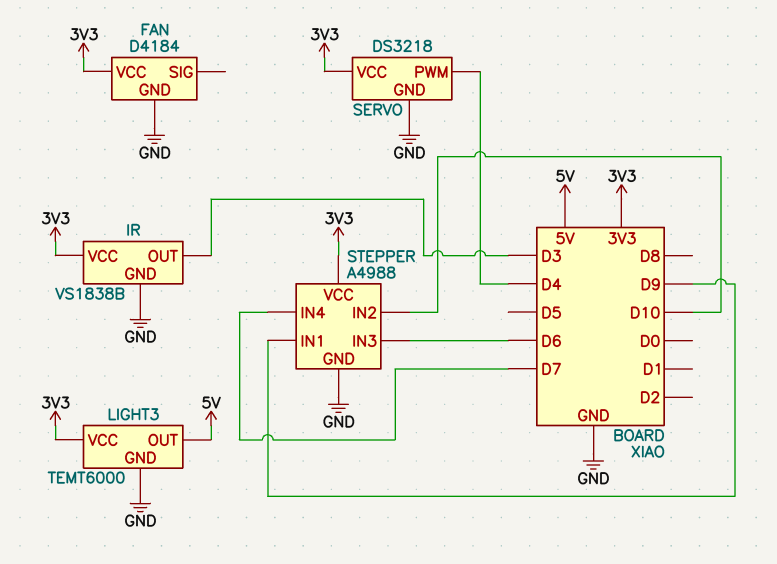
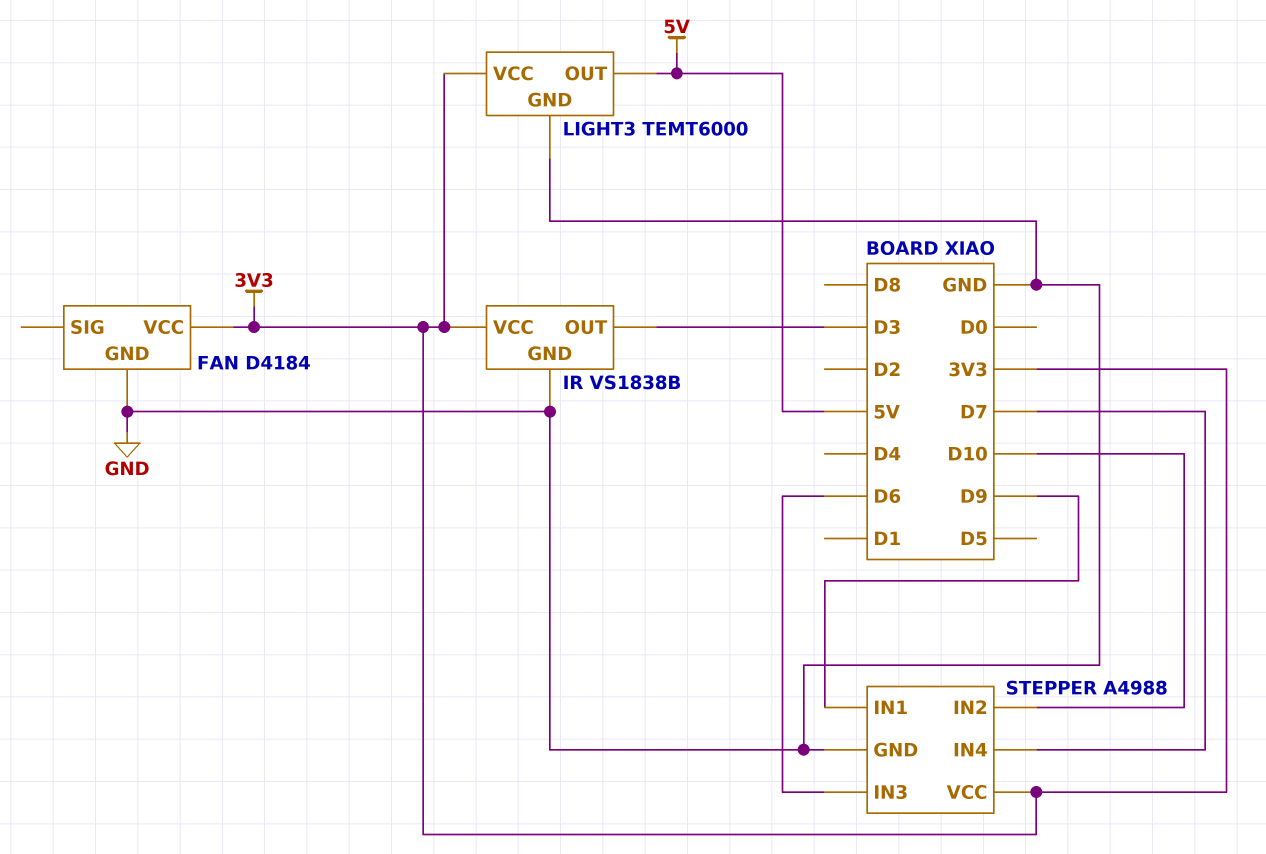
SERVO: DS3218 -> none
SERVO pin GND: GND -> none
SERVO pin PWM: D4 -> none
SERVO pin VCC: 3V3 -> none

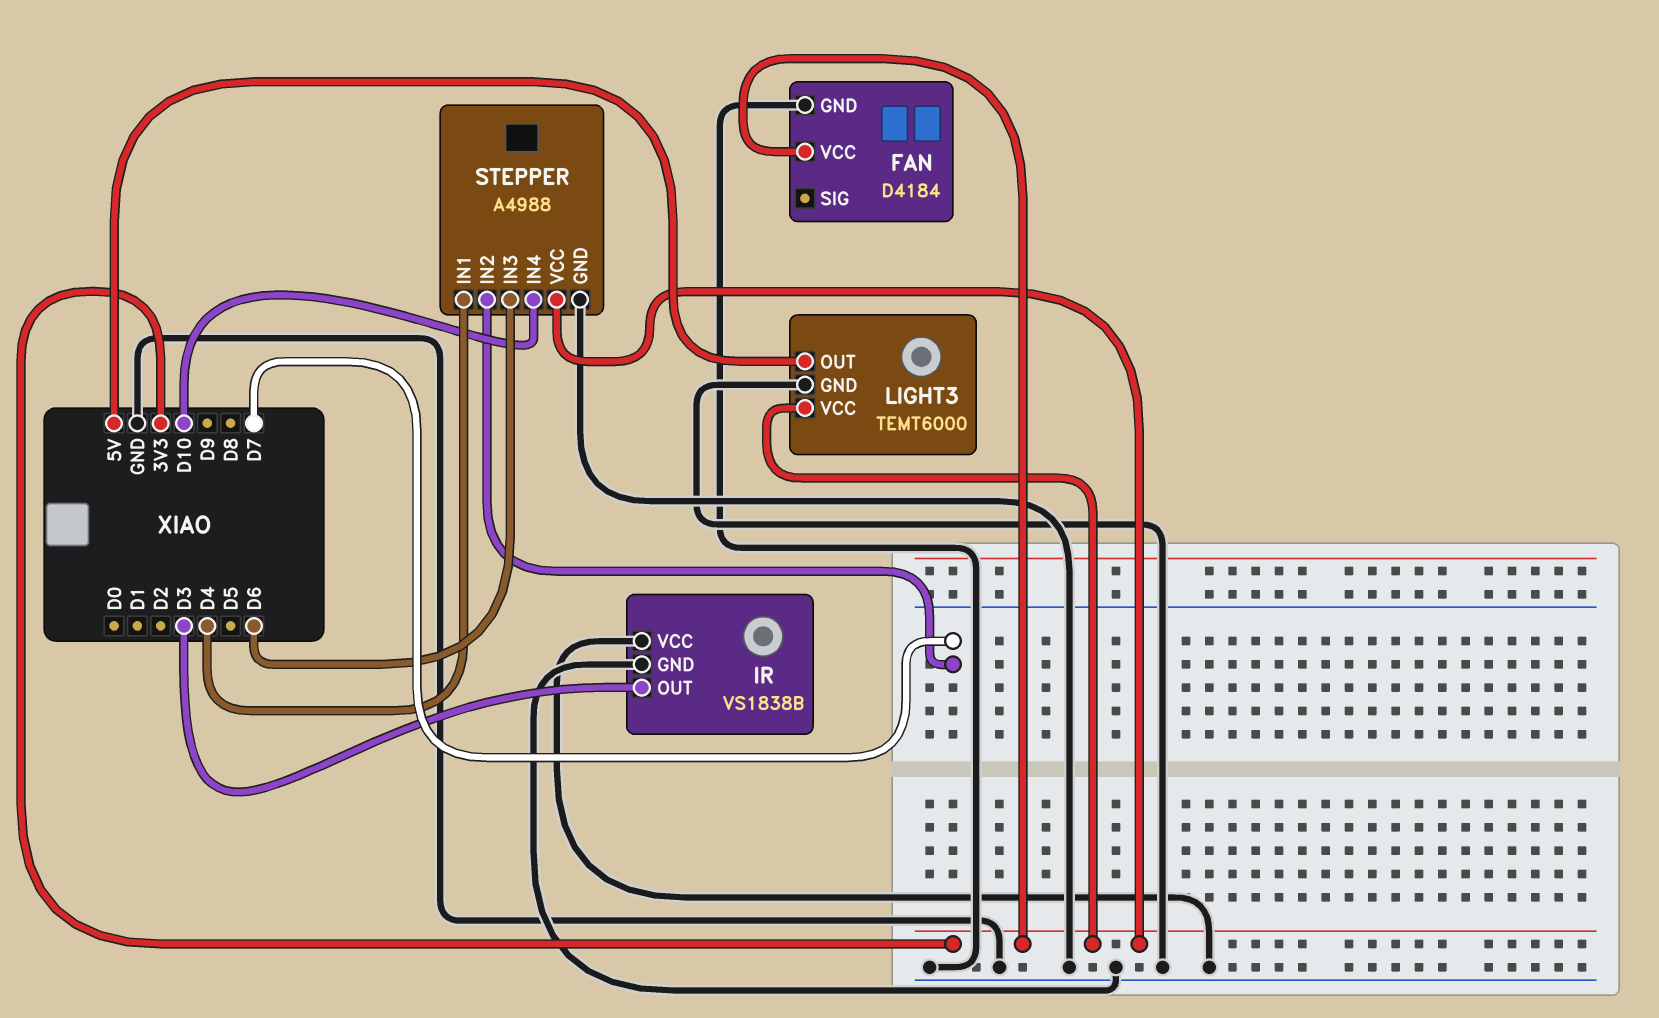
IR pin VCC: 3V3 -> GND
STEPPER pin IN1: D9 -> D4
STEPPER pin IN2: D10 -> D7
STEPPER pin IN4: D7 -> D10

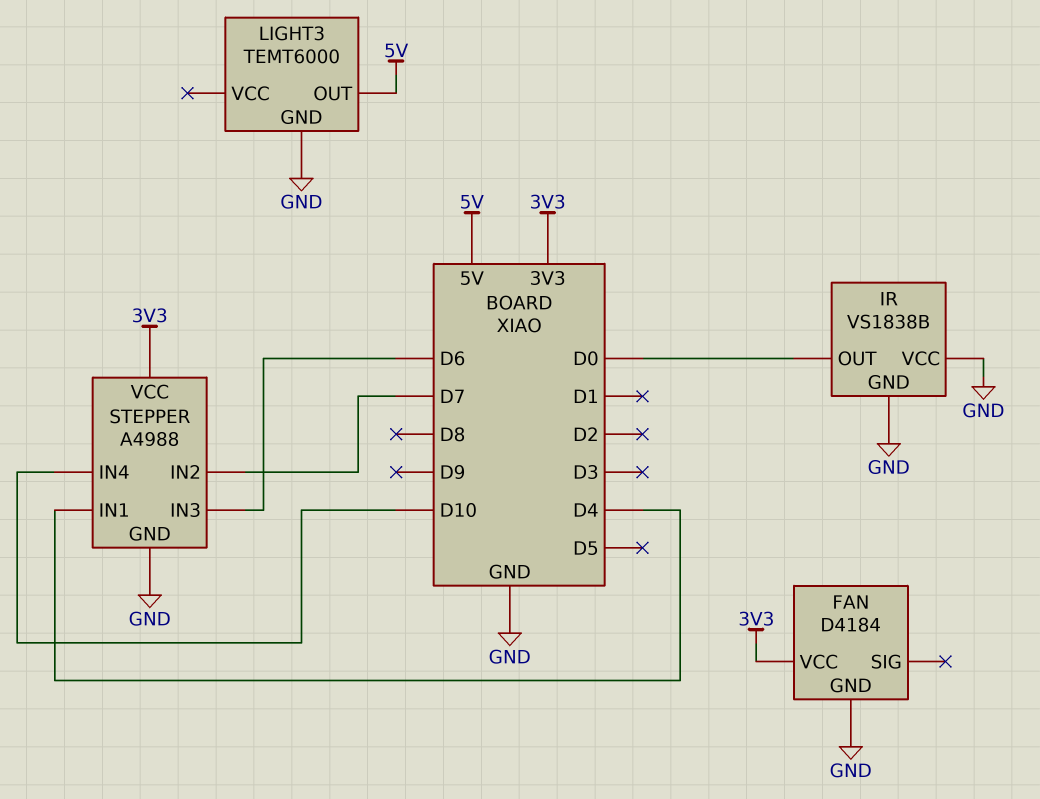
IR pin OUT: D3 -> D0
LIGHT3 pin VCC: 3V3 -> none

